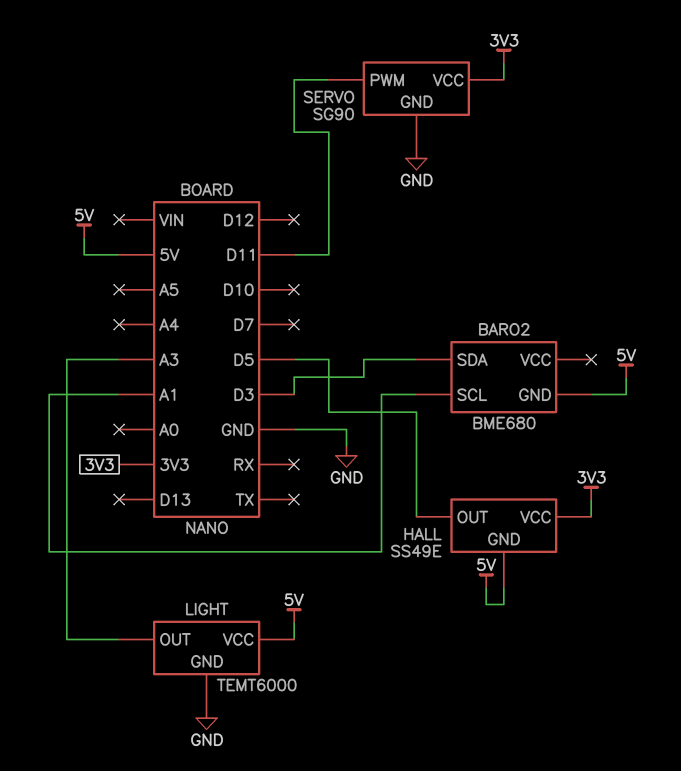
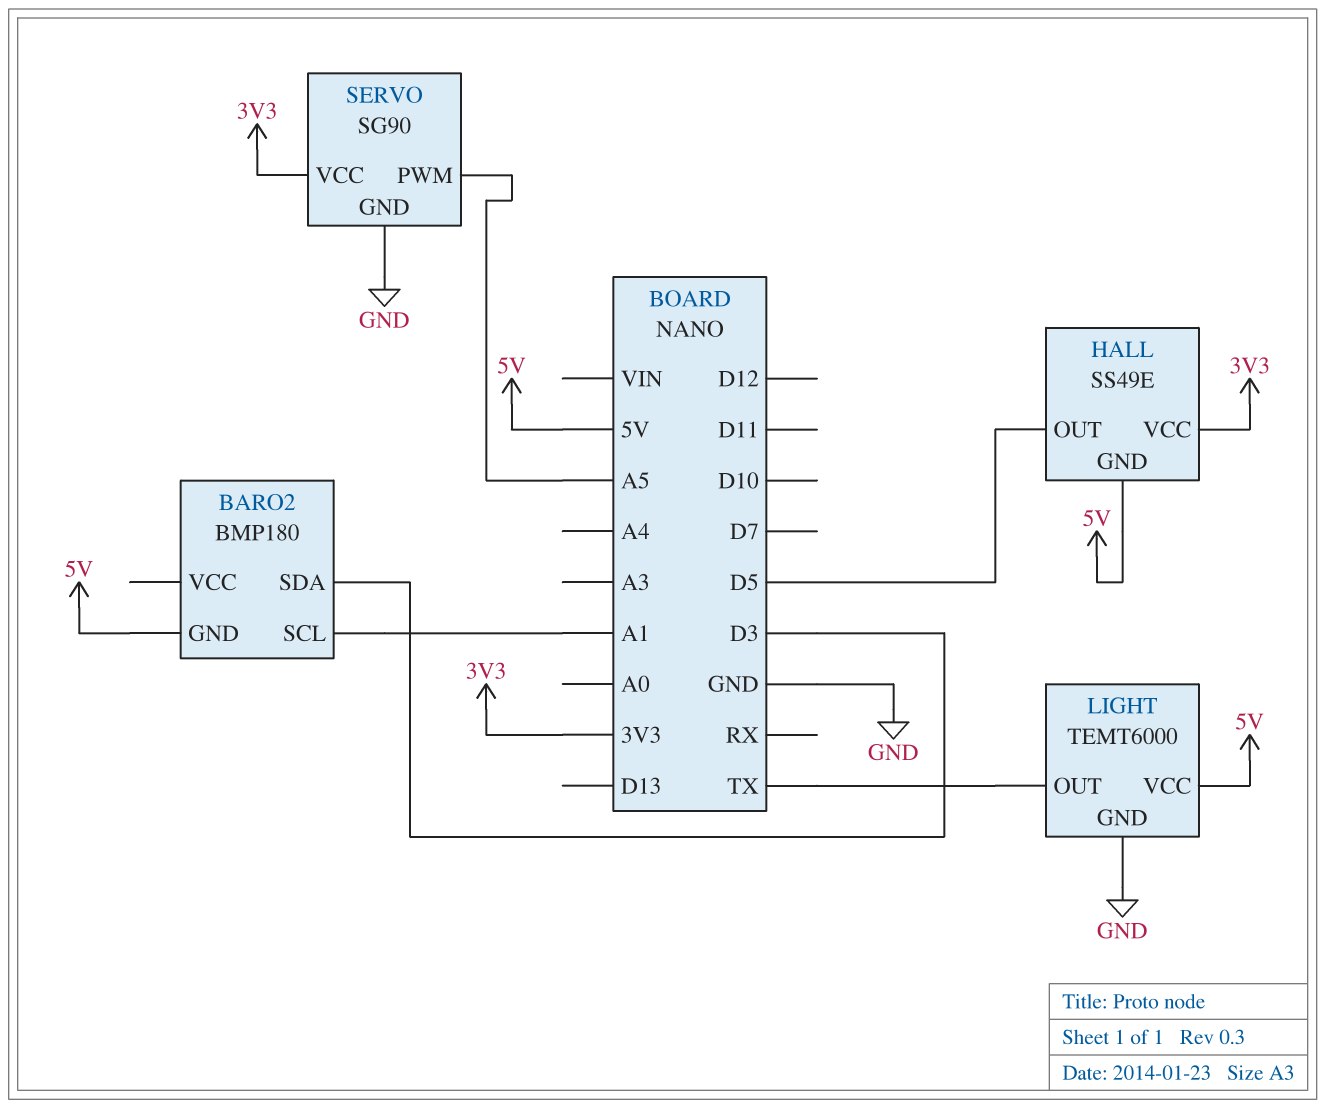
BARO2: BME680 -> BMP180
LIGHT pin OUT: A3 -> TX
SERVO pin PWM: D11 -> A5

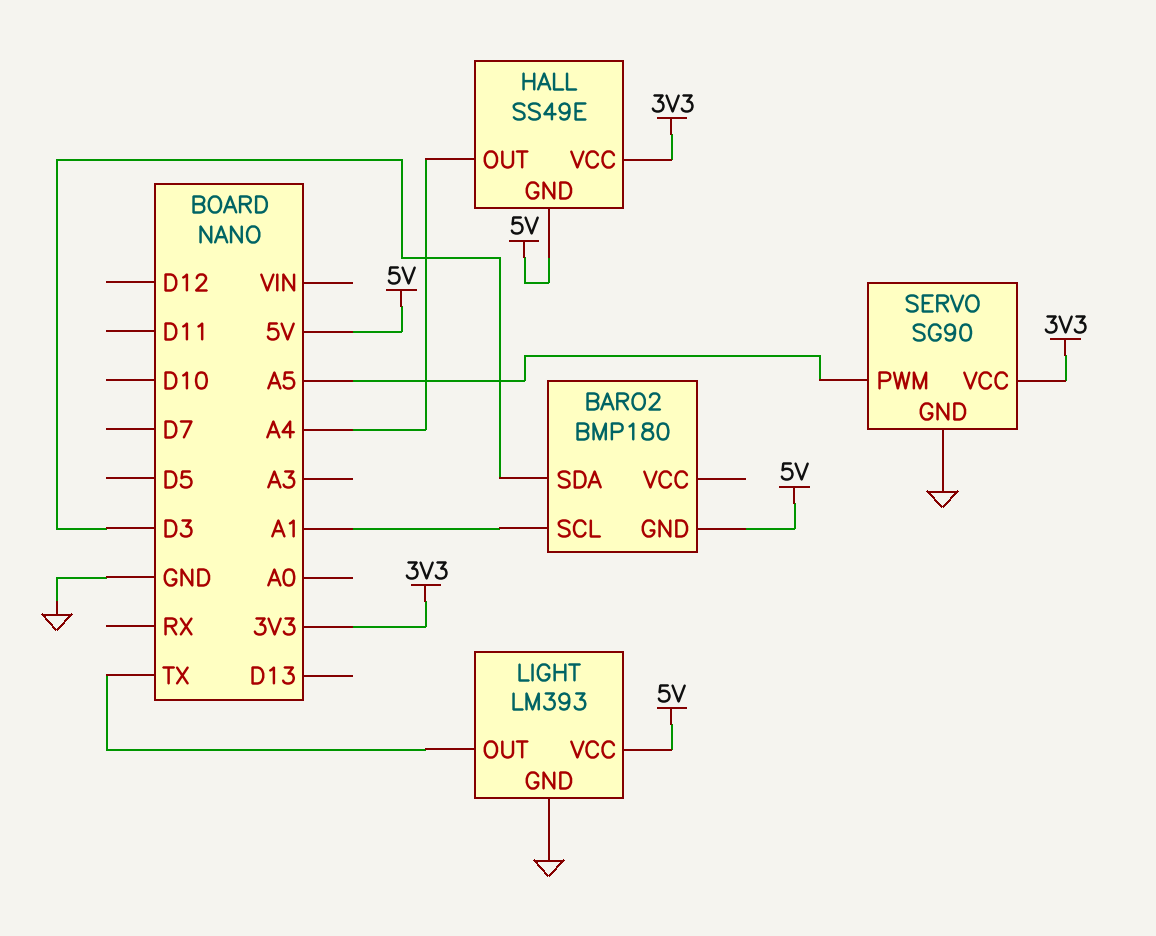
HALL pin OUT: D5 -> A4
LIGHT: TEMT6000 -> LM393

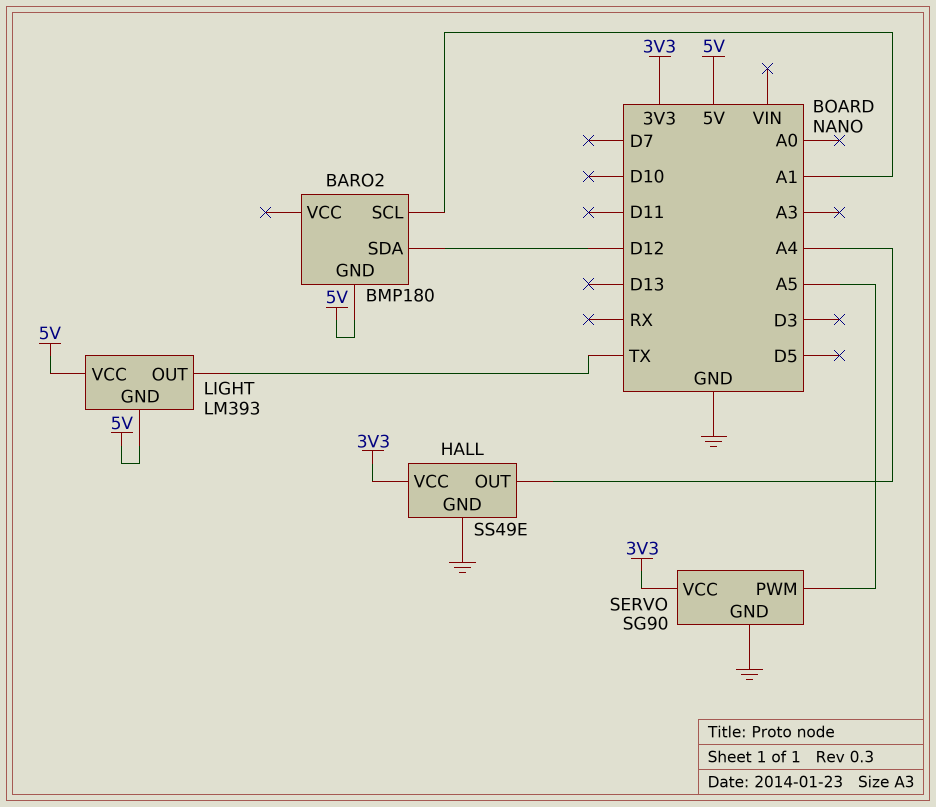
BARO2 pin SDA: D3 -> D12
HALL pin GND: 5V -> GND
LIGHT pin GND: GND -> 5V

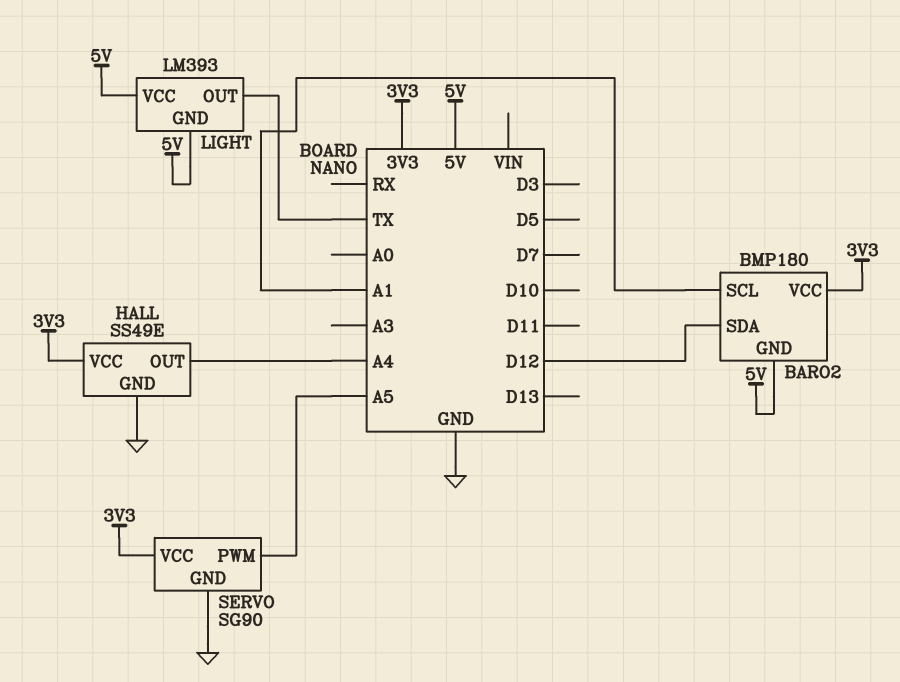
BARO2 pin VCC: none -> 3V3

